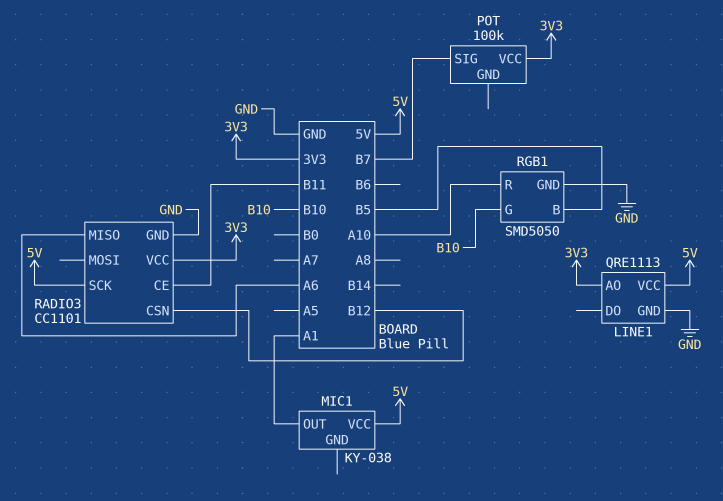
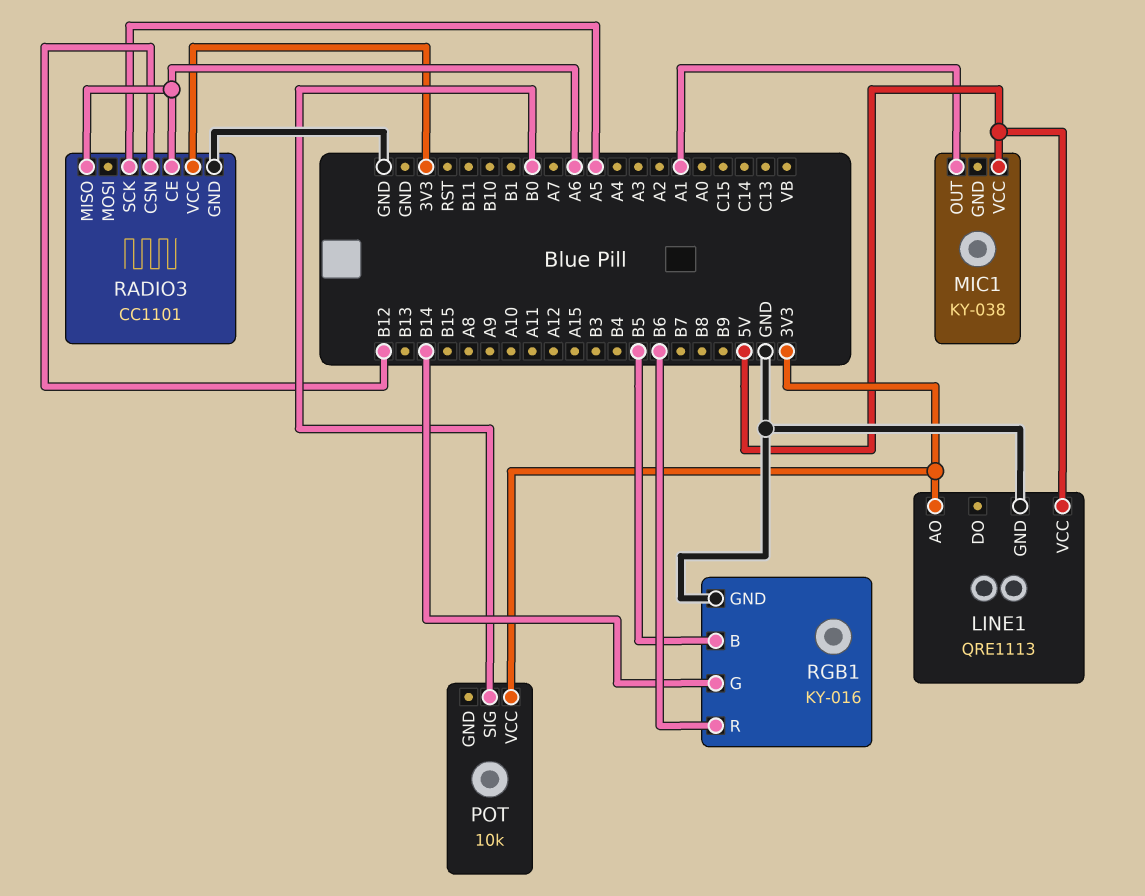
POT: 100k -> 10k
POT pin SIG: B7 -> B0
RADIO3 pin CE: B11 -> A6
RADIO3 pin SCK: 5V -> A5
RGB1: SMD5050 -> KY-016
RGB1 pin G: B10 -> B14
RGB1 pin R: A10 -> B6

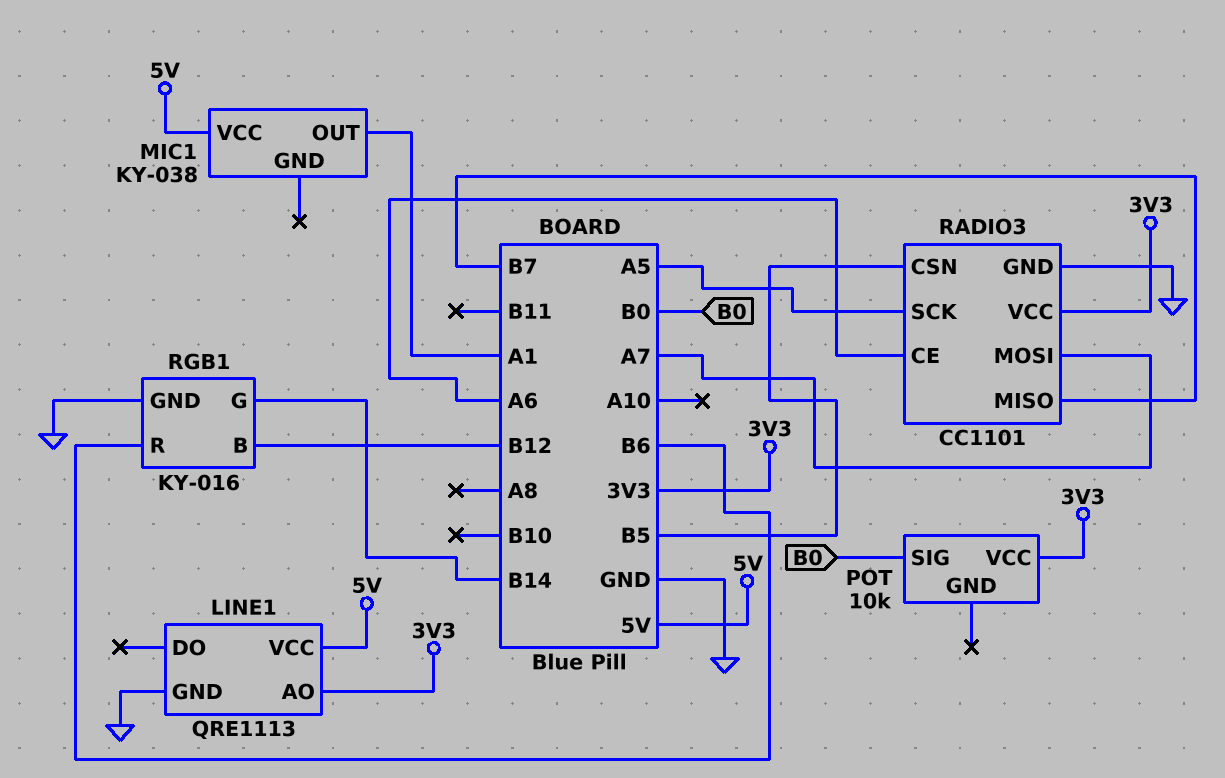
RADIO3 pin CSN: B12 -> B5
RADIO3 pin MISO: A6 -> B7
RADIO3 pin MOSI: none -> A7
RGB1 pin B: B5 -> B12

